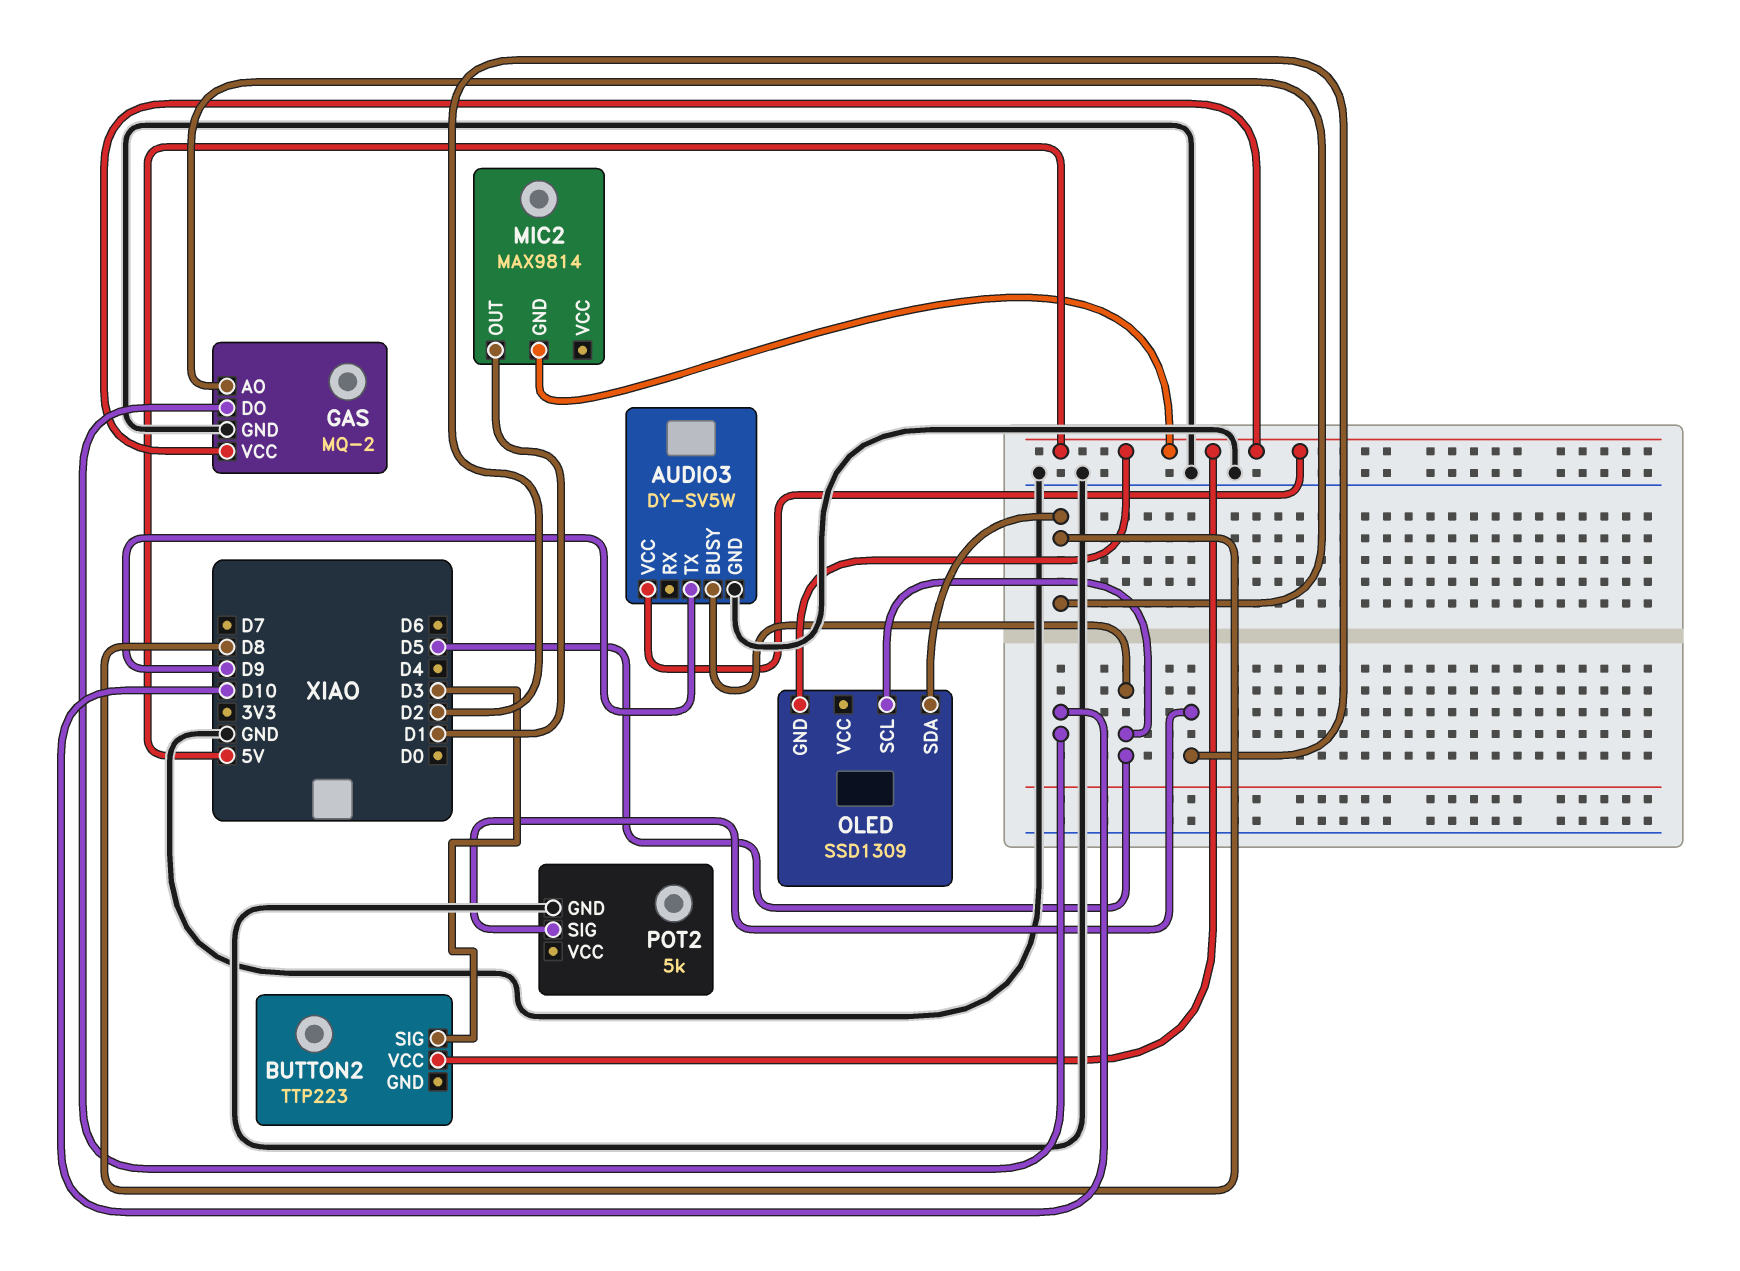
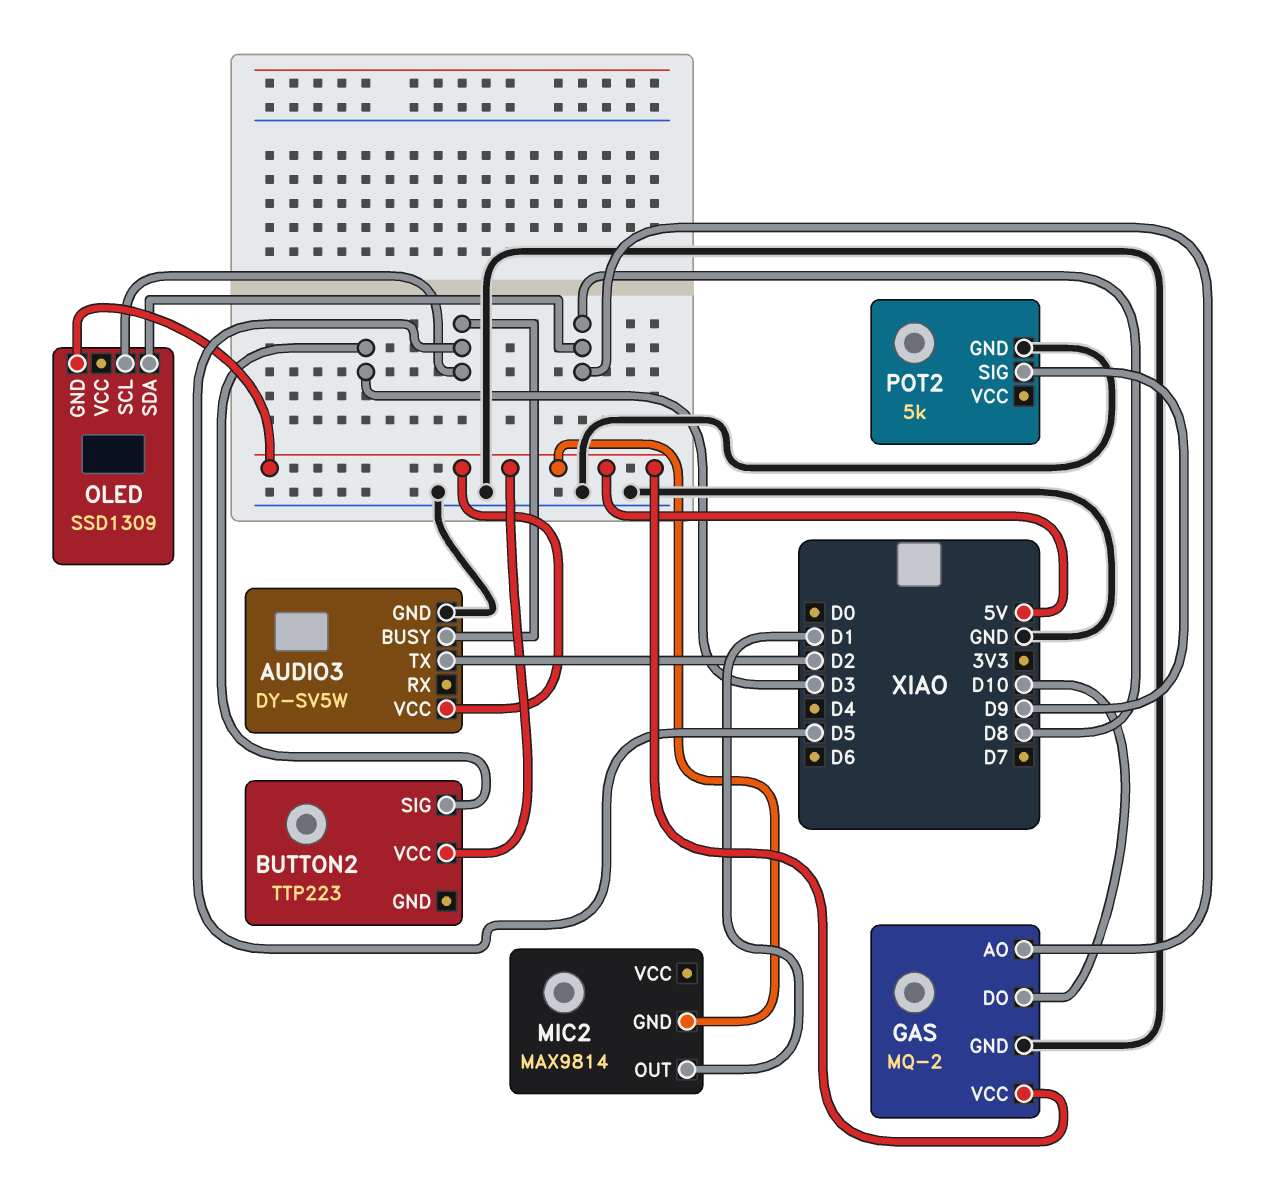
AUDIO3 pin TX: D9 -> D2
POT2 pin SIG: D2 -> D9

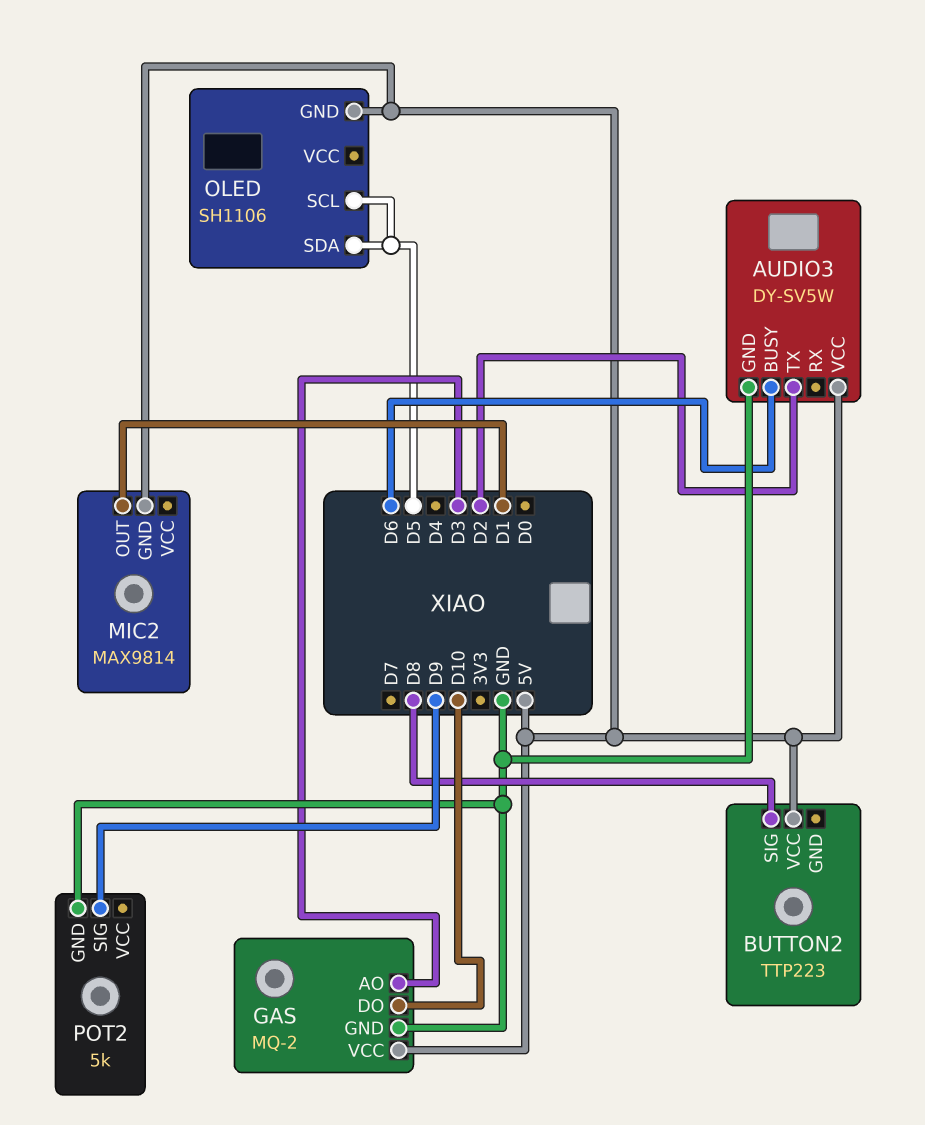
AUDIO3 pin BUSY: D5 -> D6
BUTTON2 pin SIG: D3 -> D8
GAS pin AO: D8 -> D3
OLED: SSD1309 -> SH1106
OLED pin SDA: D8 -> D5

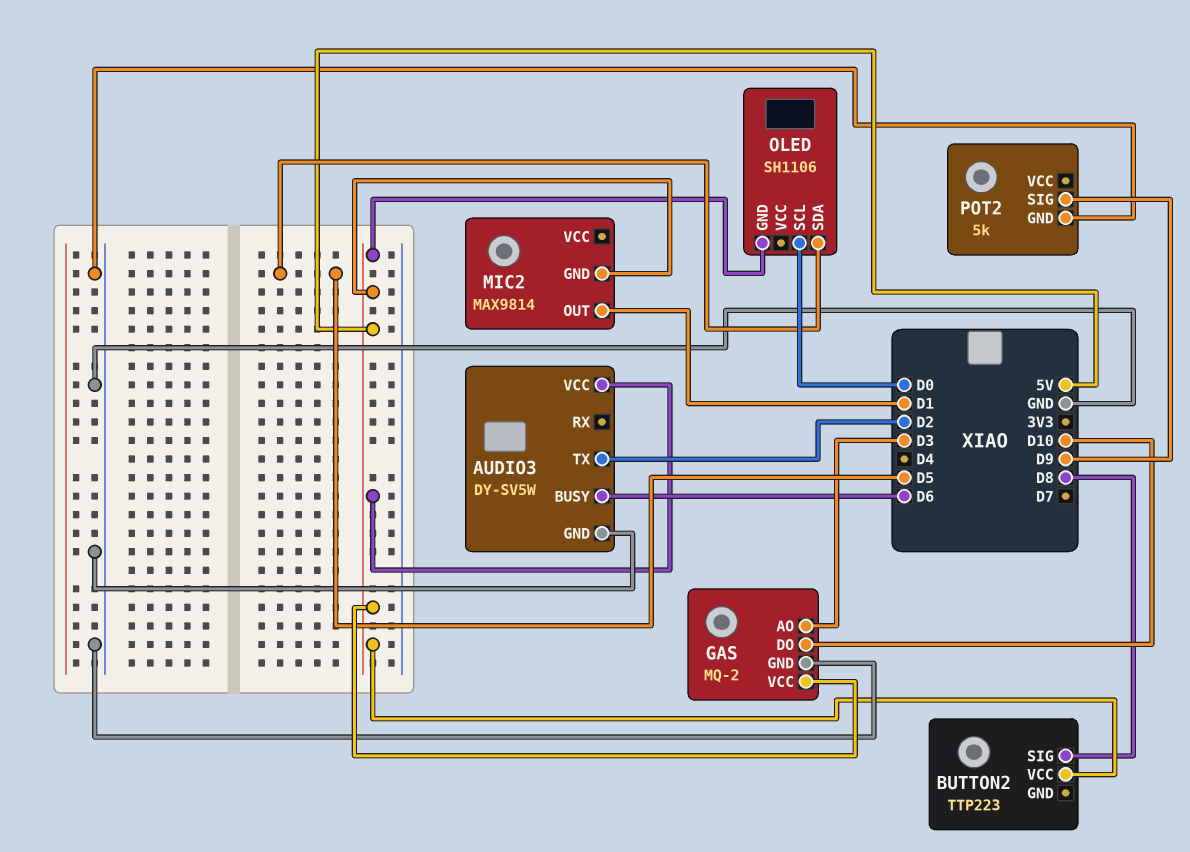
OLED pin SCL: D5 -> D0

